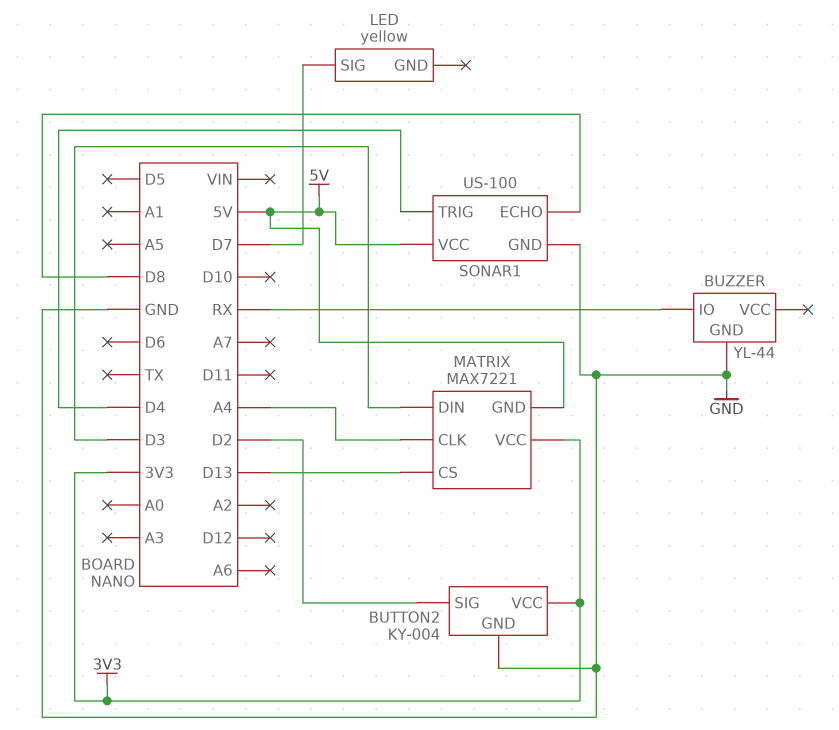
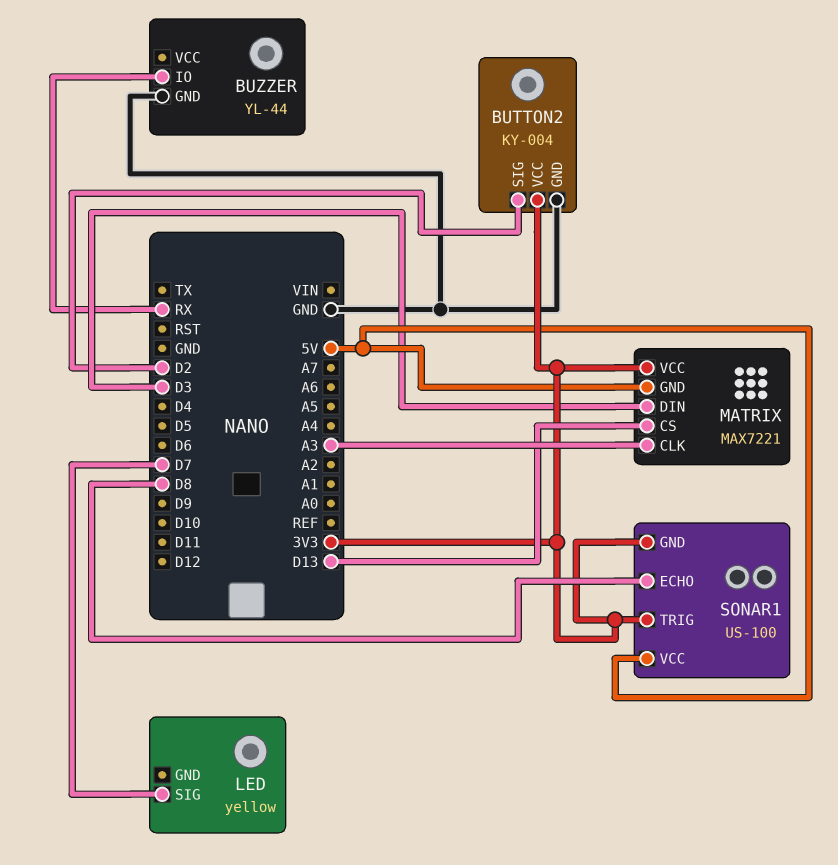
MATRIX pin CLK: A4 -> A3
SONAR1 pin GND: GND -> 3V3
SONAR1 pin TRIG: D4 -> 3V3

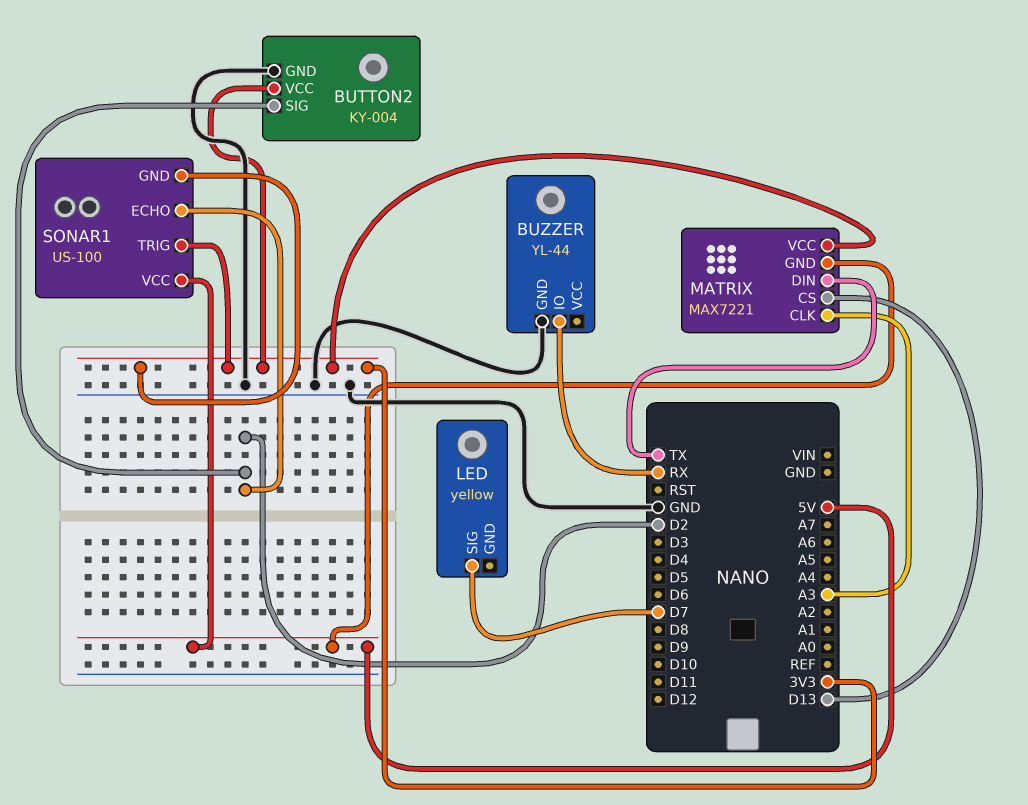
MATRIX pin DIN: D3 -> TX
SONAR1 pin ECHO: D8 -> D2

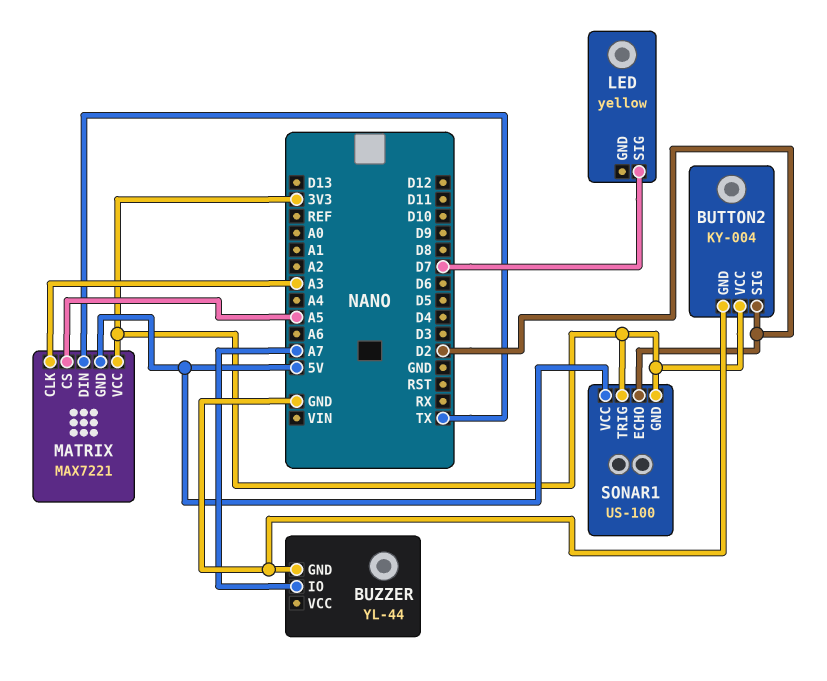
BUZZER pin IO: RX -> A7
MATRIX pin CS: D13 -> A5

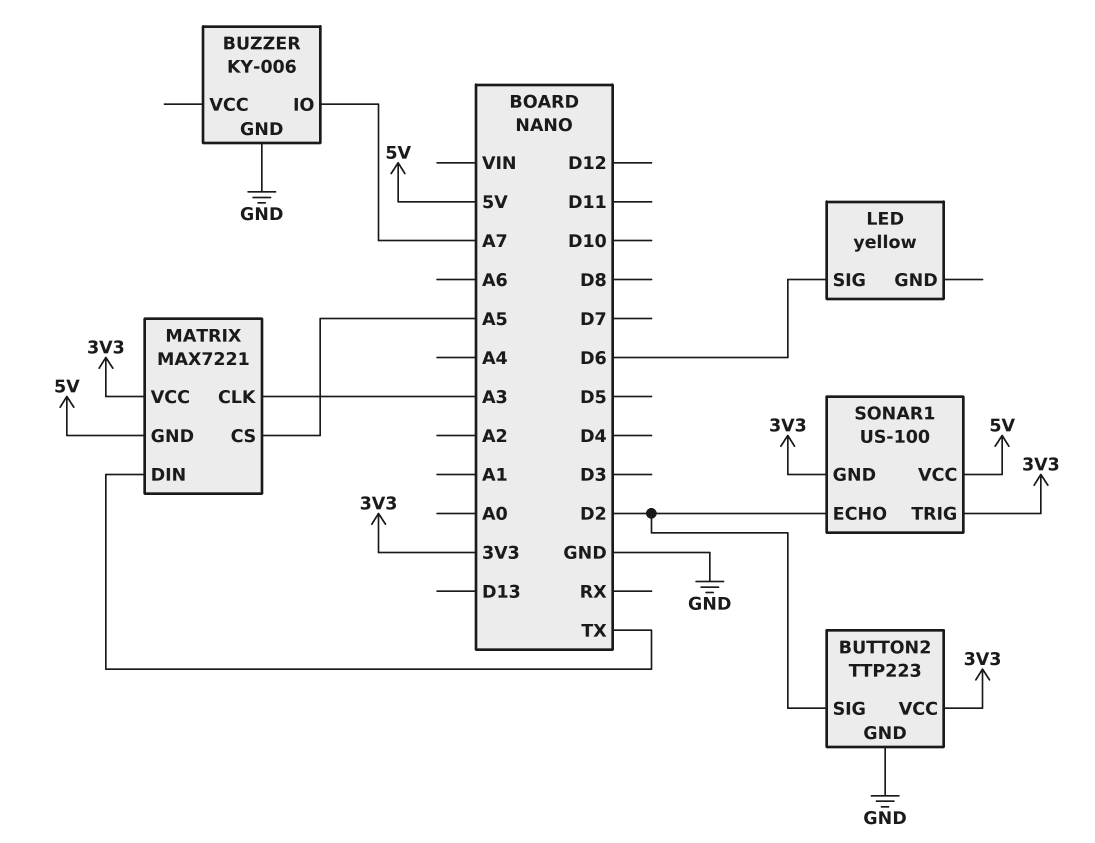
BUTTON2: KY-004 -> TTP223
BUZZER: YL-44 -> KY-006
LED pin SIG: D7 -> D6

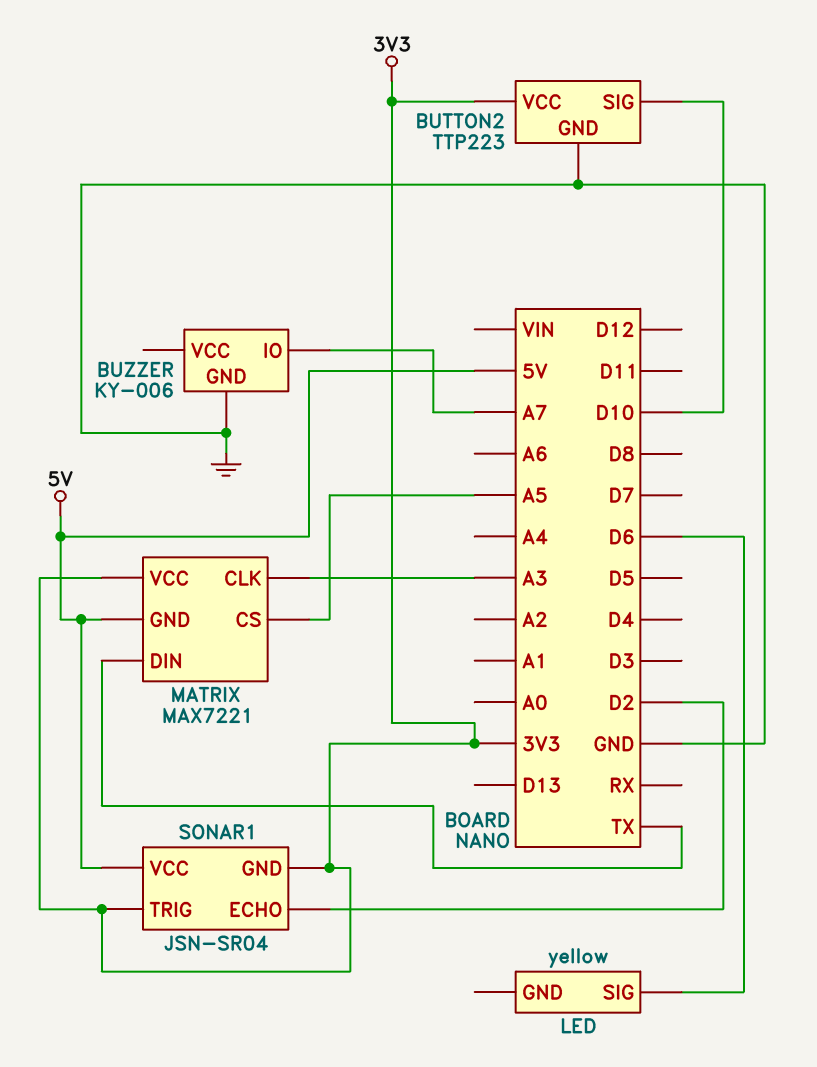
BUTTON2 pin SIG: D2 -> D10
SONAR1: US-100 -> JSN-SR04

